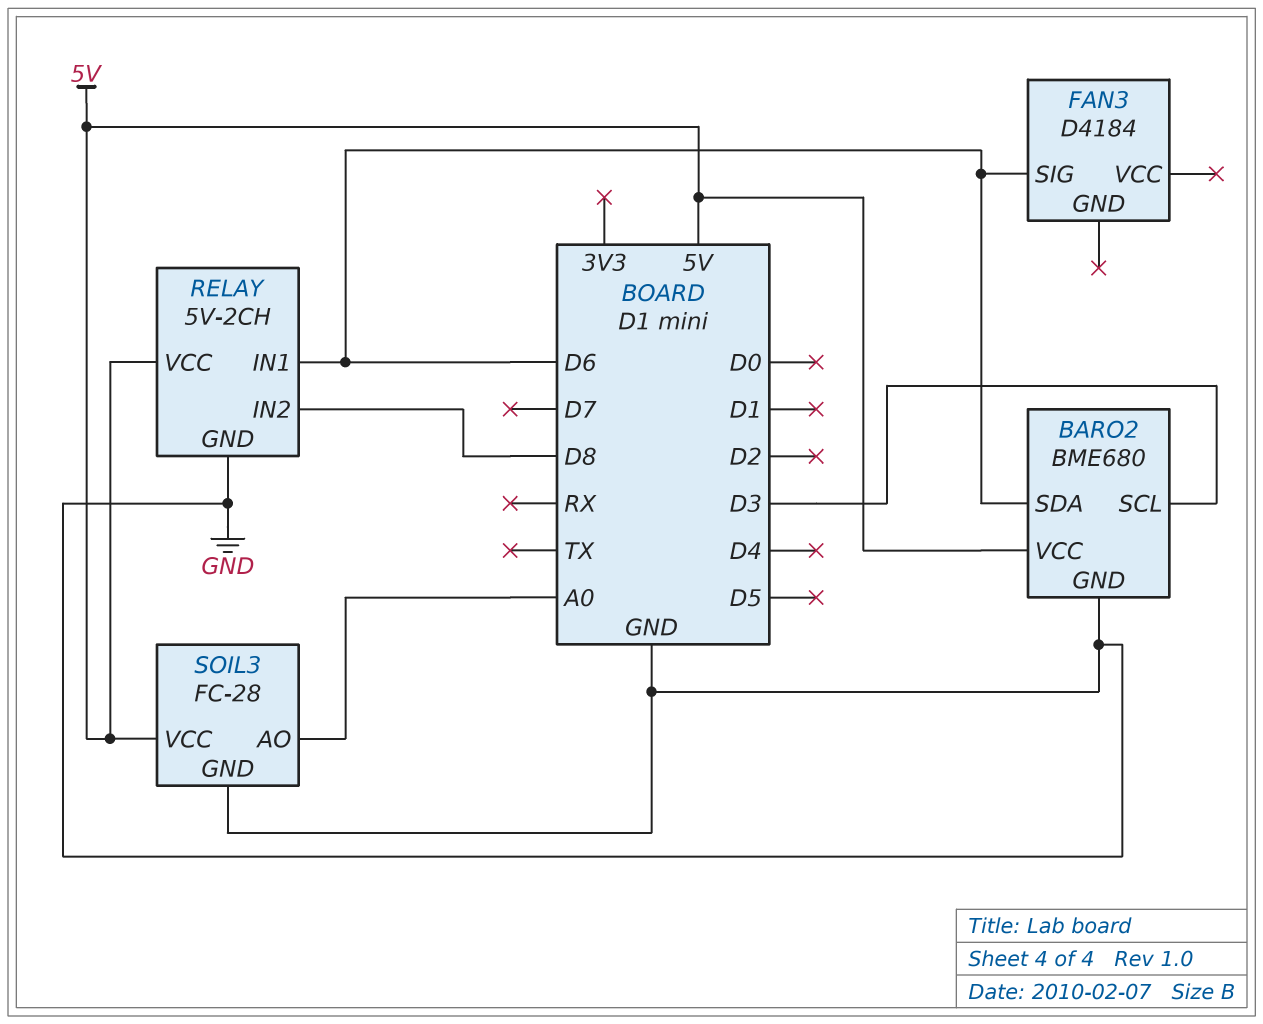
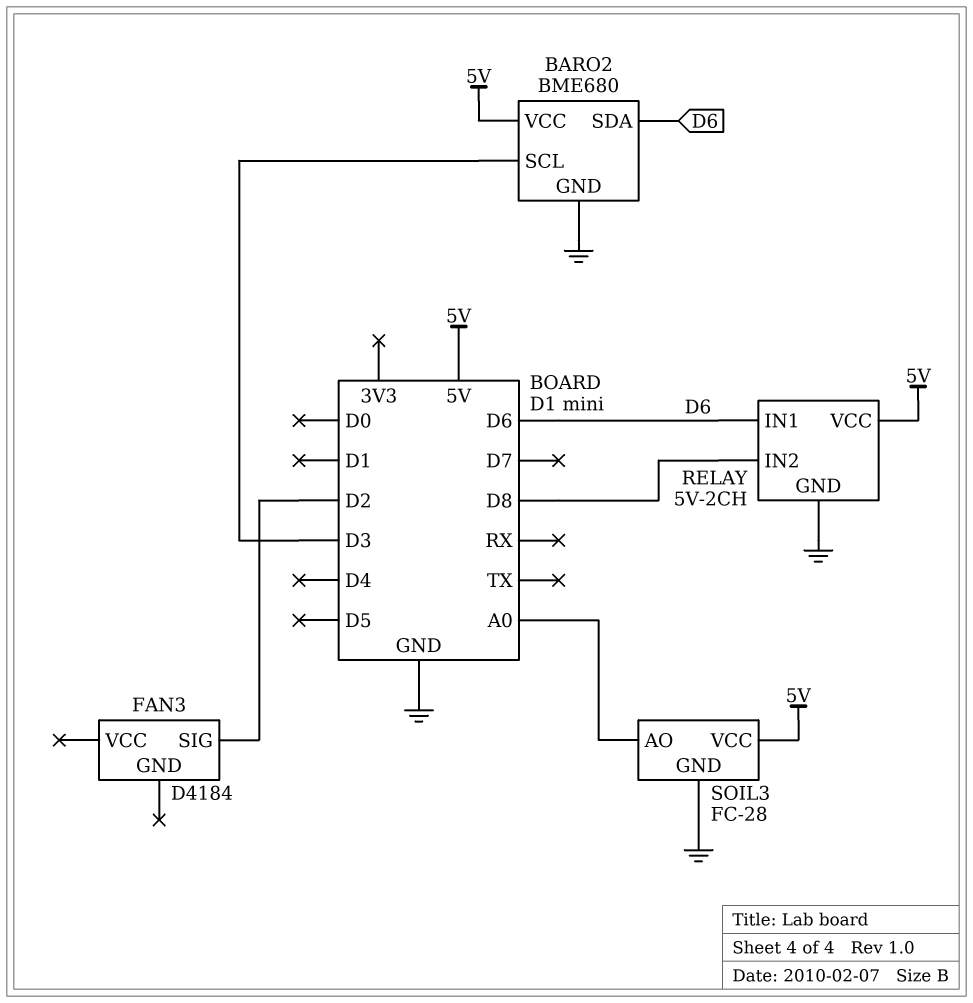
FAN3 pin SIG: D6 -> D2

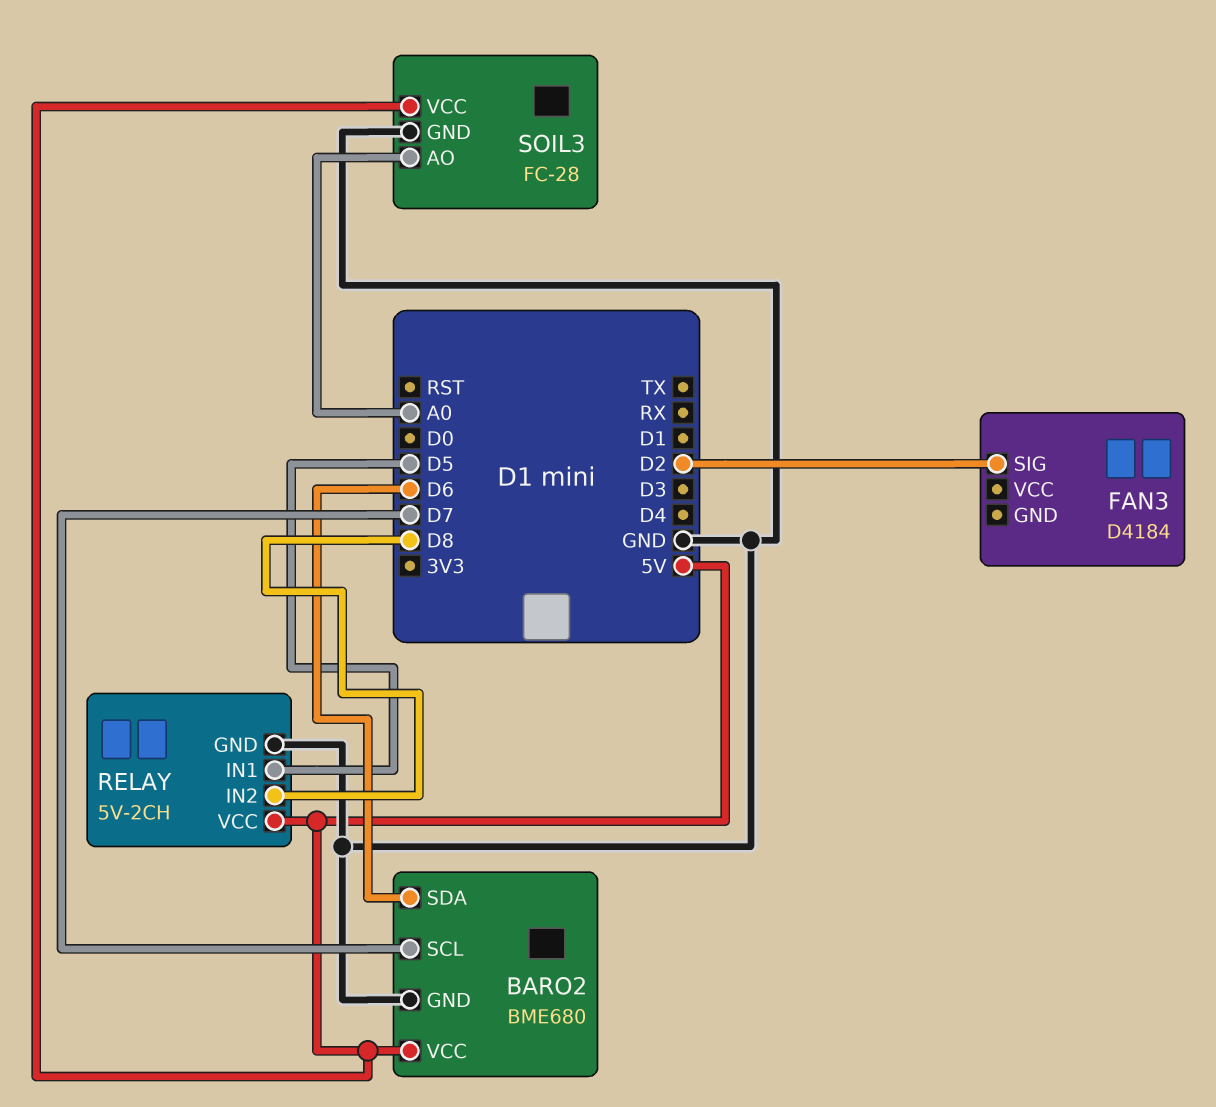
BARO2 pin SCL: D3 -> D7
RELAY pin IN1: D6 -> D5

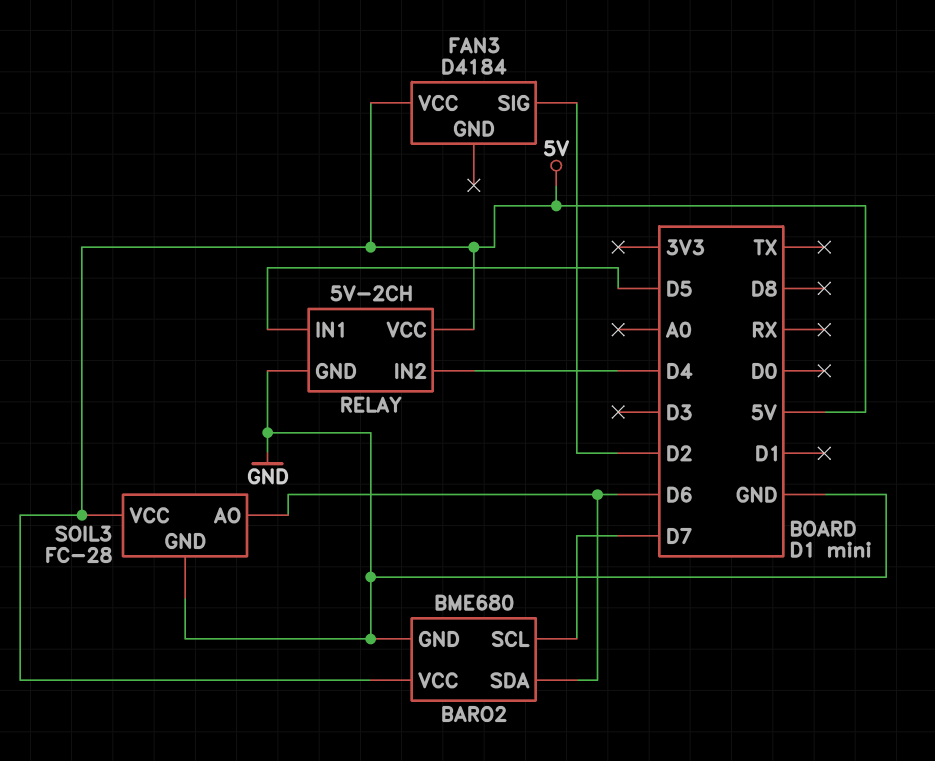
FAN3 pin VCC: none -> 5V
RELAY pin IN2: D8 -> D4
SOIL3 pin AO: A0 -> D6

